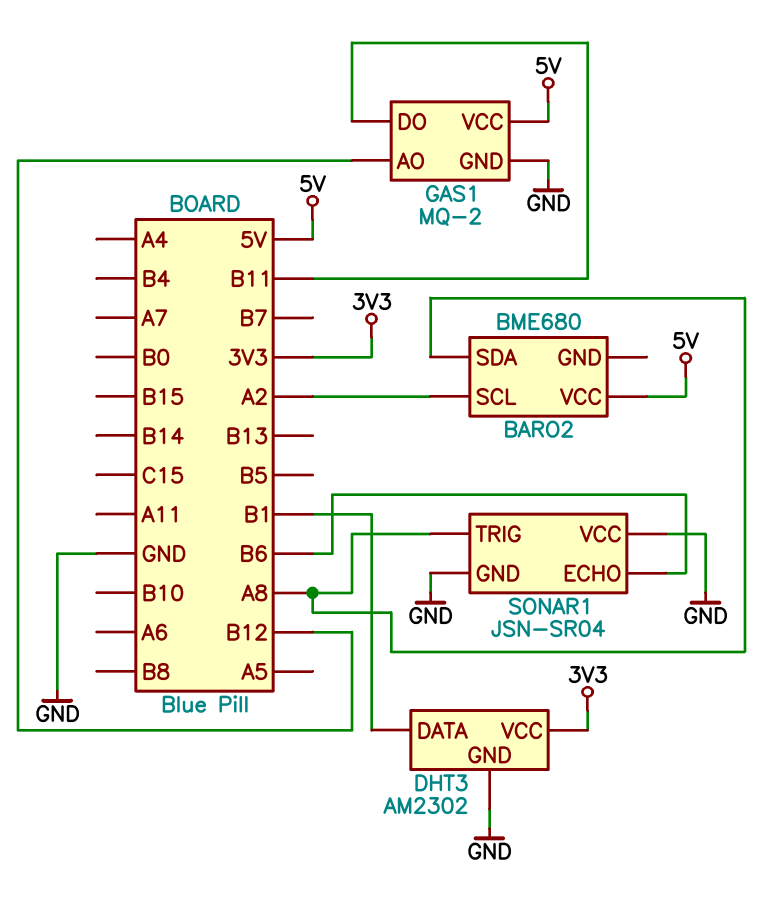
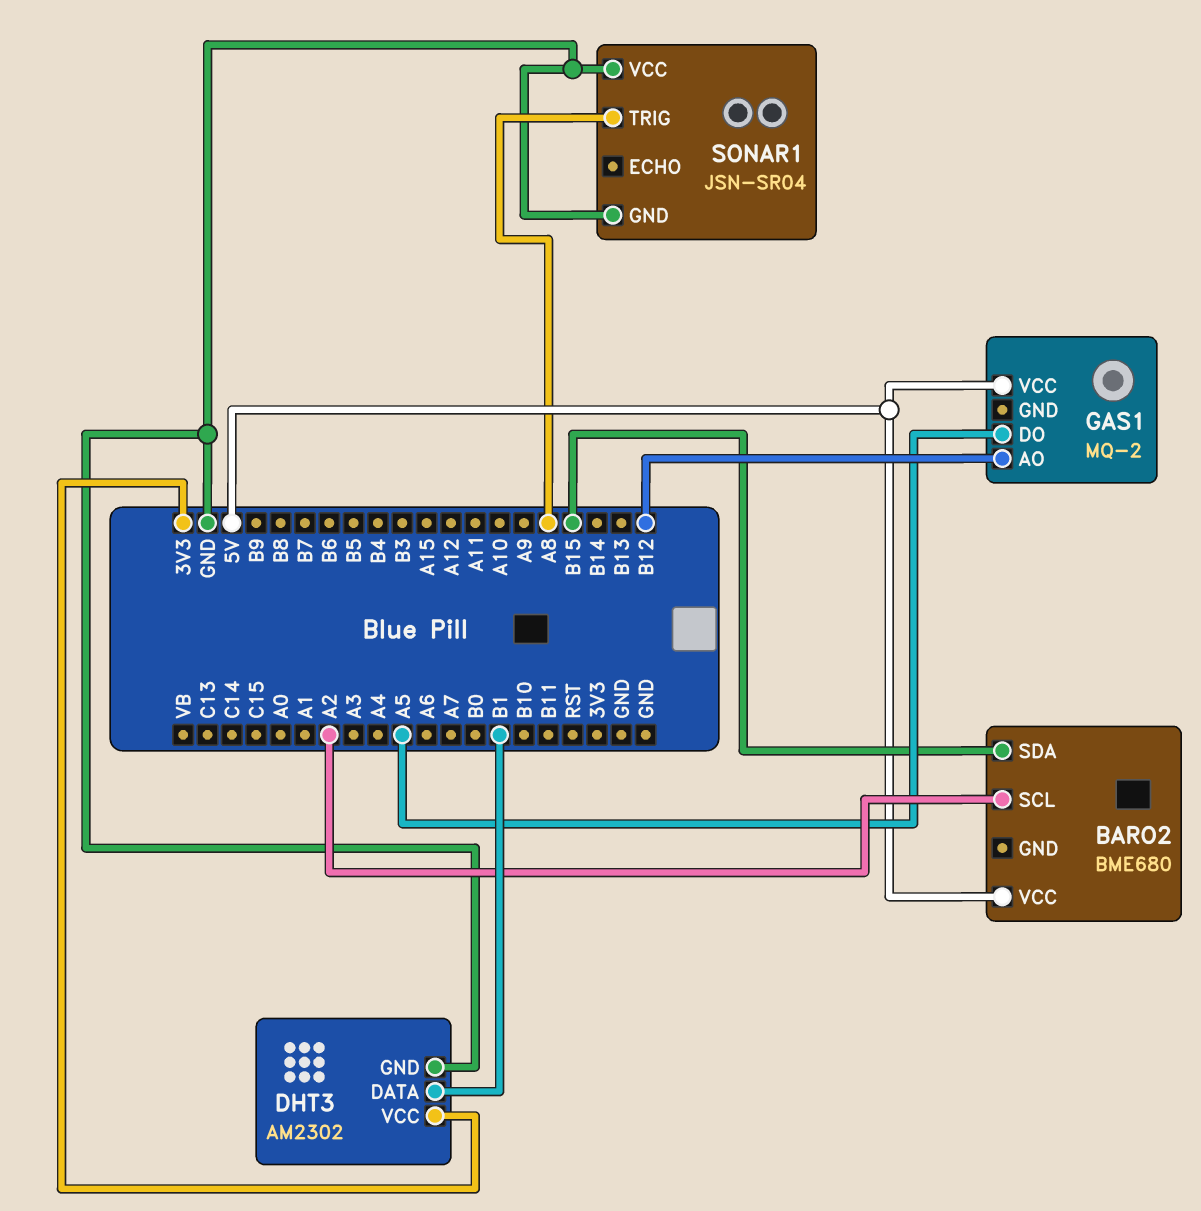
BARO2 pin SDA: A8 -> B15
GAS1 pin DO: B11 -> A5
GAS1 pin GND: GND -> none
SONAR1 pin ECHO: B6 -> none

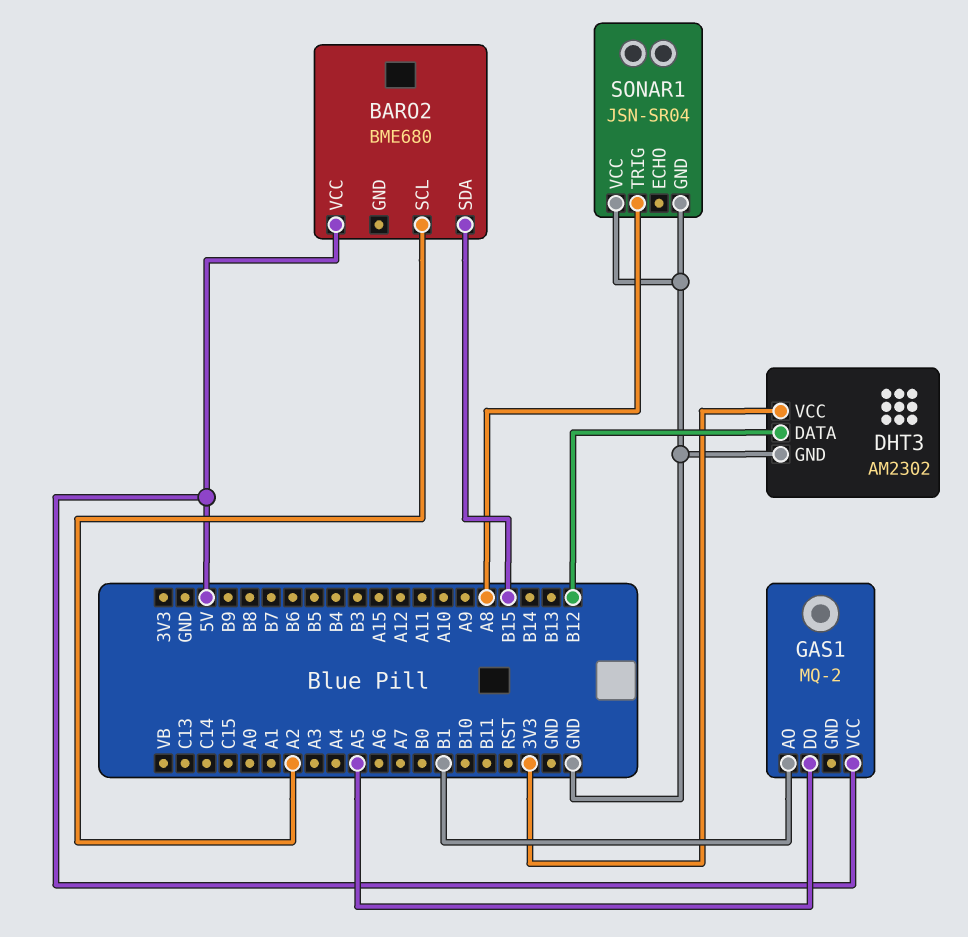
DHT3 pin DATA: B1 -> B12
GAS1 pin AO: B12 -> B1

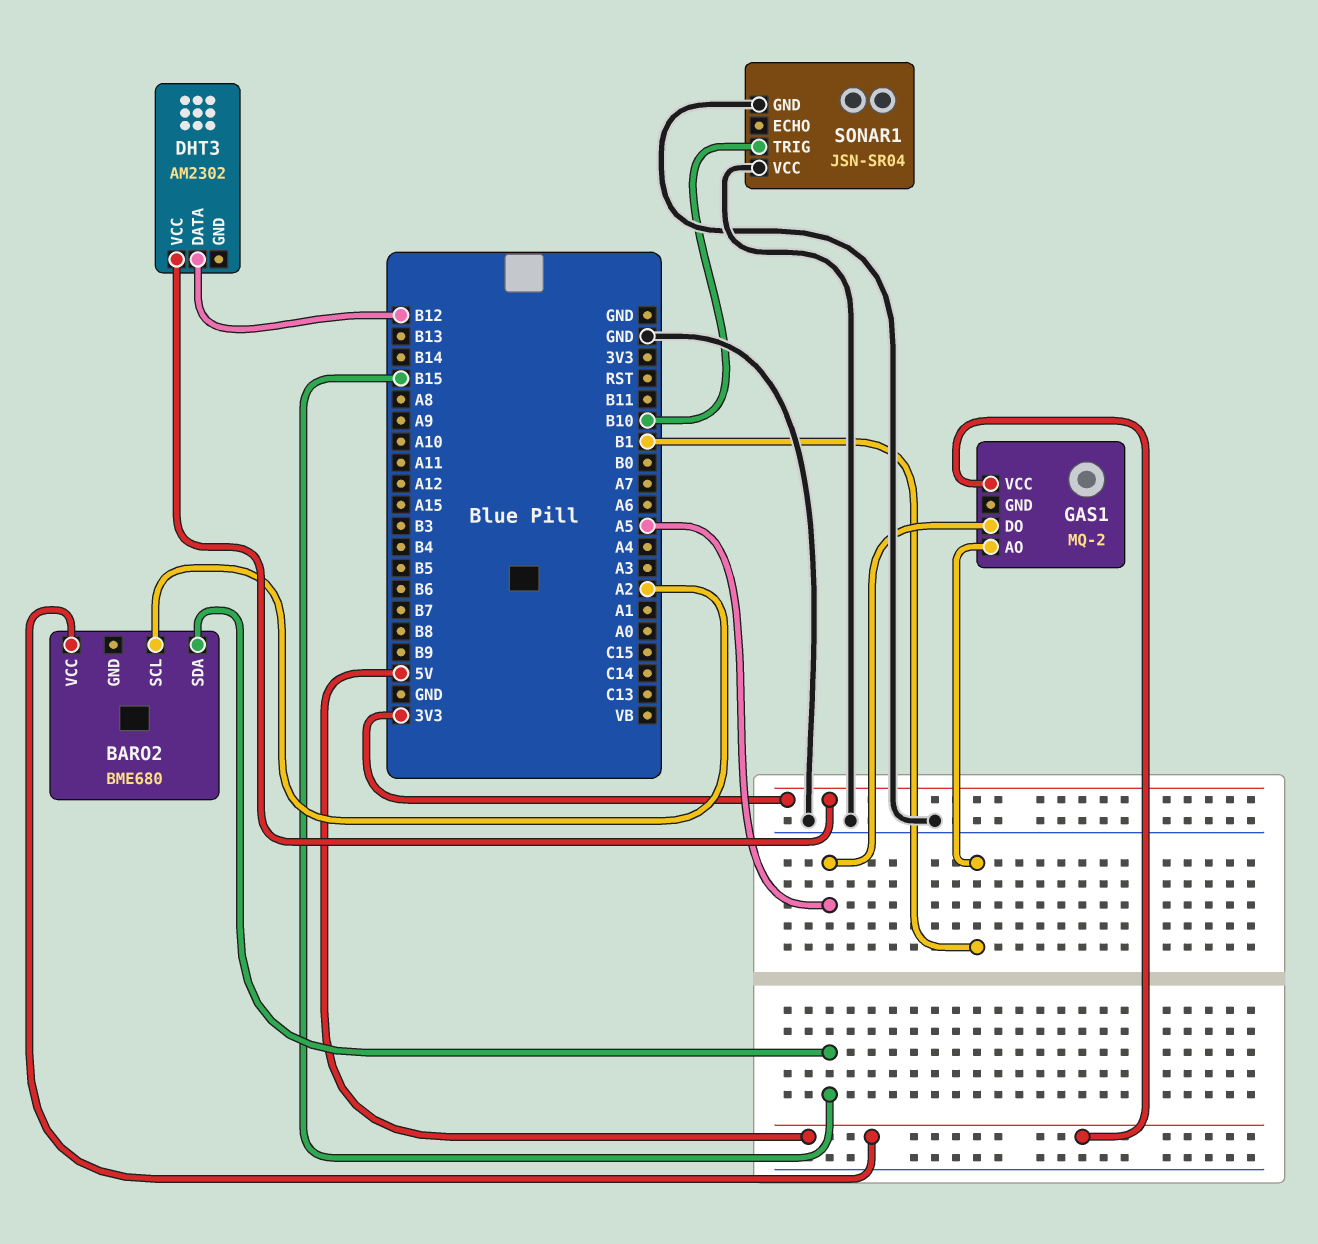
DHT3 pin GND: GND -> none
SONAR1 pin TRIG: A8 -> B10

